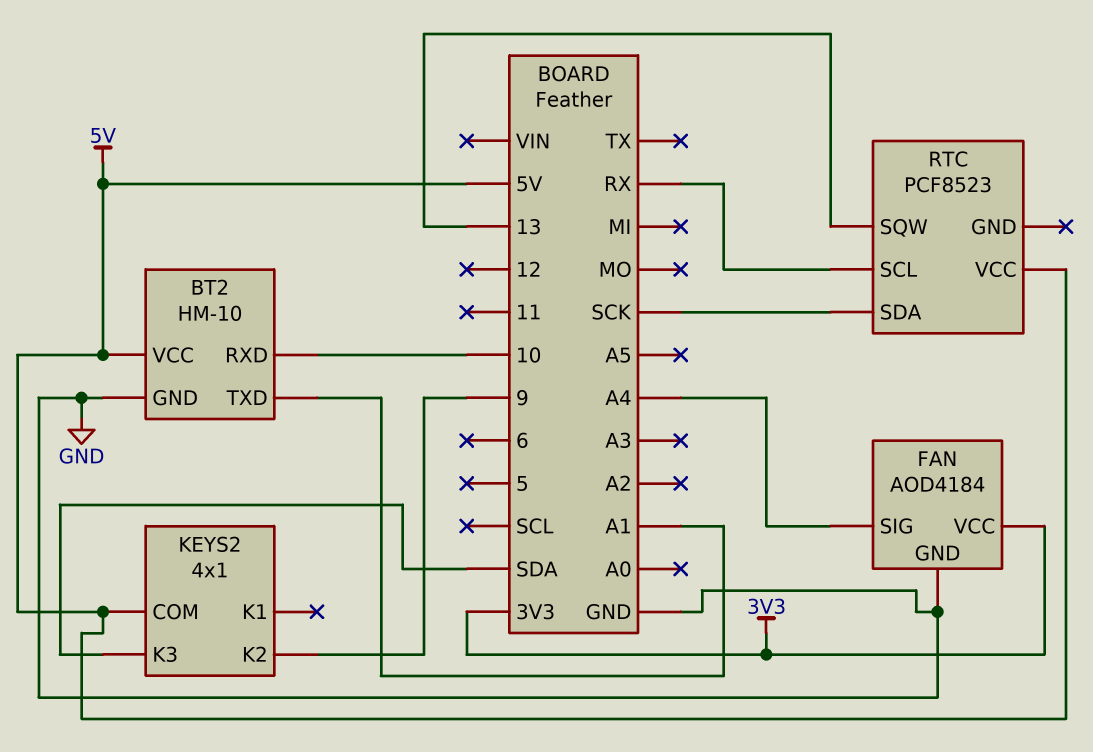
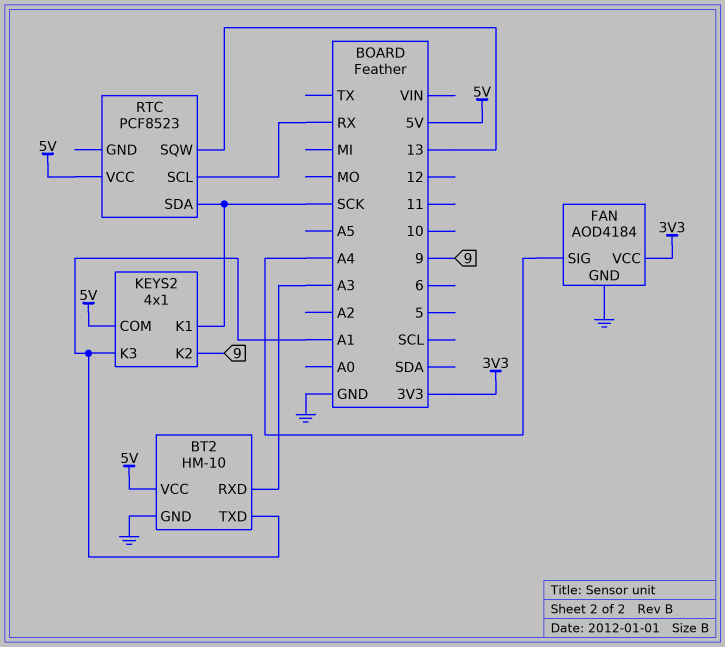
BT2 pin RXD: 10 -> A3
KEYS2 pin K1: none -> SCK
KEYS2 pin K3: SDA -> A1

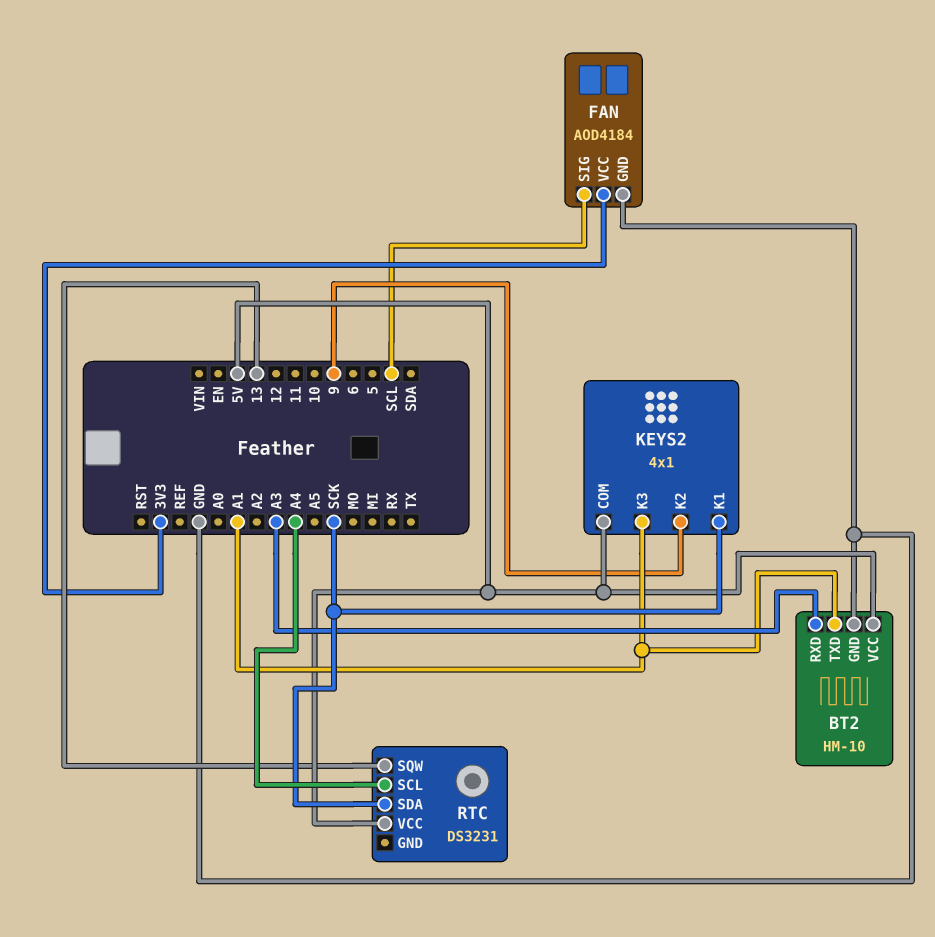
FAN pin SIG: A4 -> SCL
RTC: PCF8523 -> DS3231
RTC pin SCL: RX -> A4

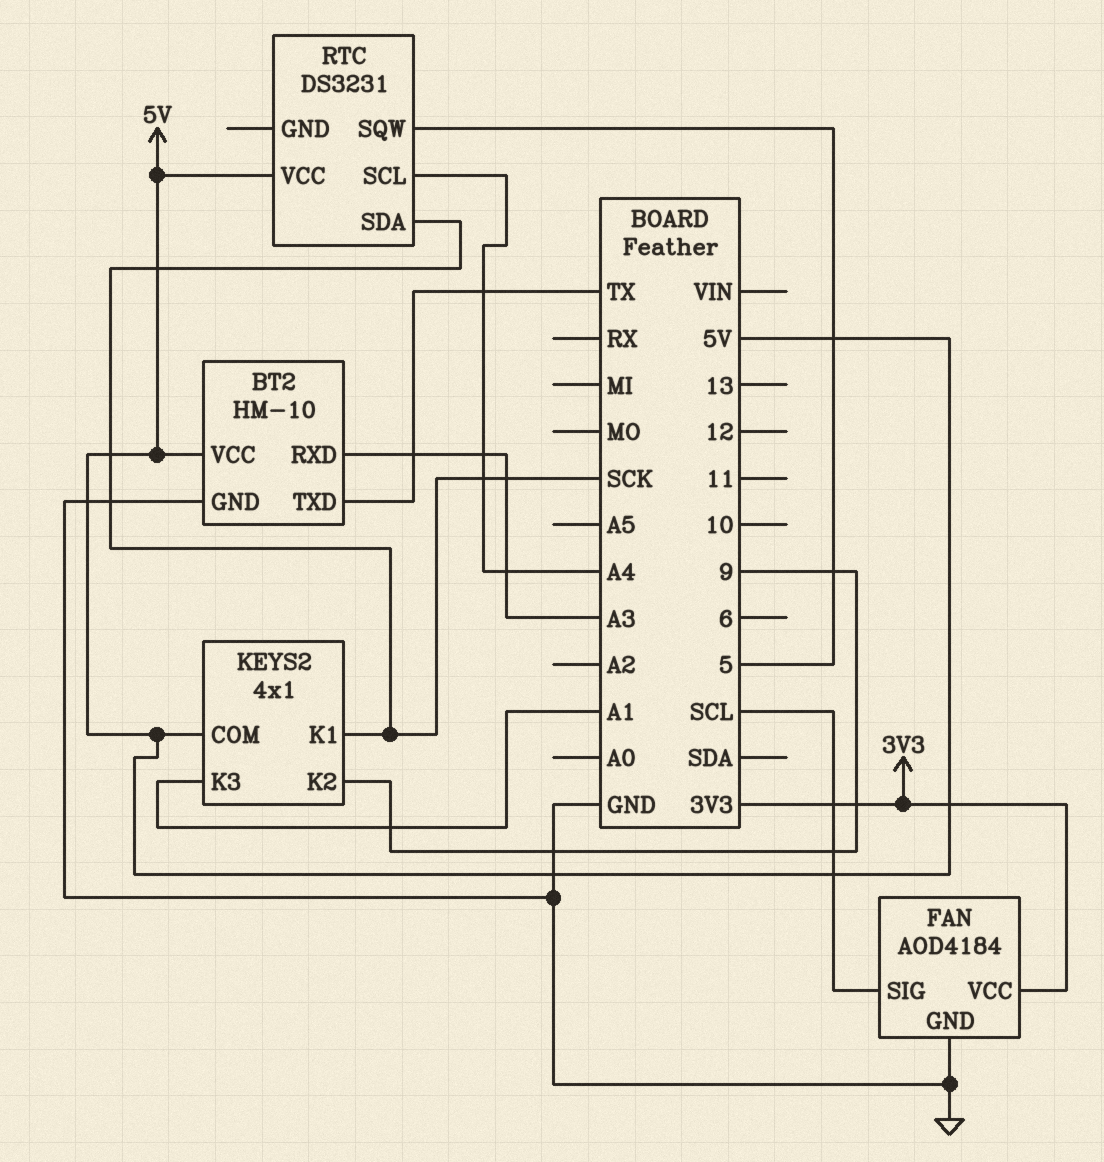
BT2 pin TXD: A1 -> TX
RTC pin SQW: 13 -> 5

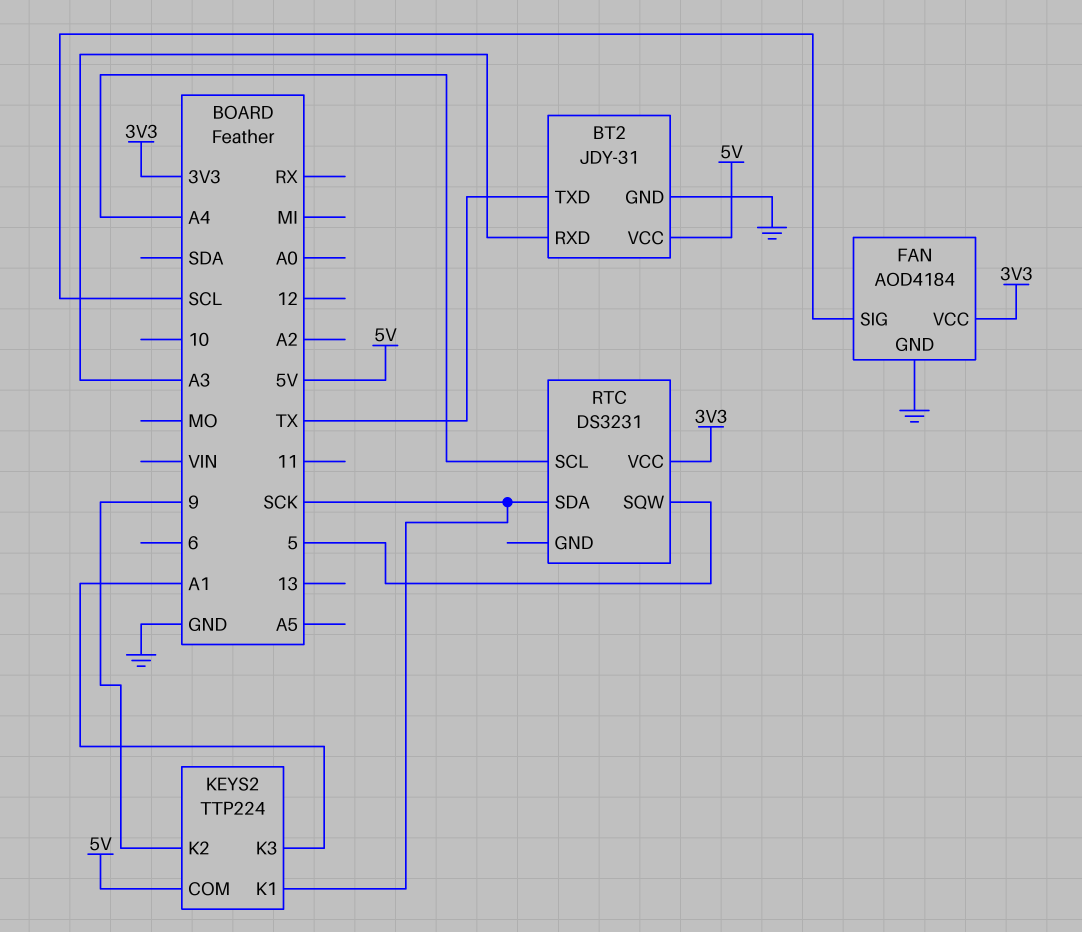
BT2: HM-10 -> JDY-31
KEYS2: 4x1 -> TTP224
RTC pin VCC: 5V -> 3V3

